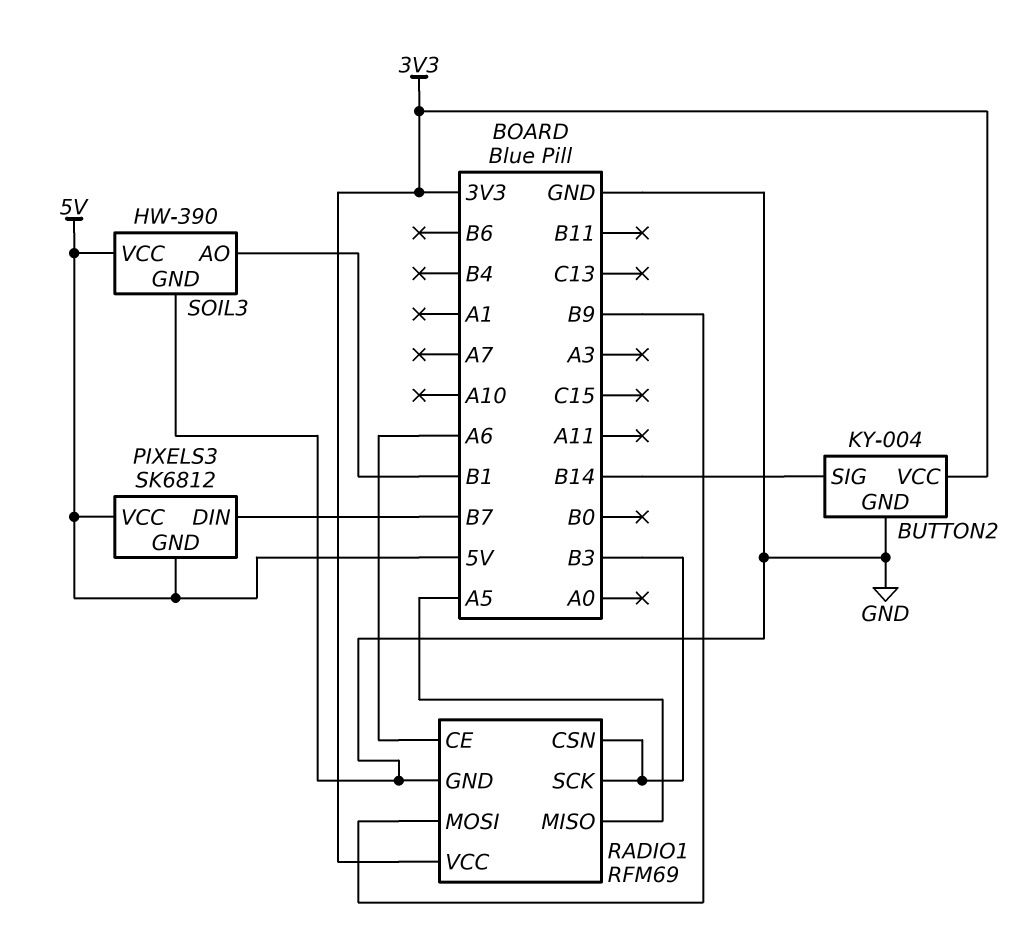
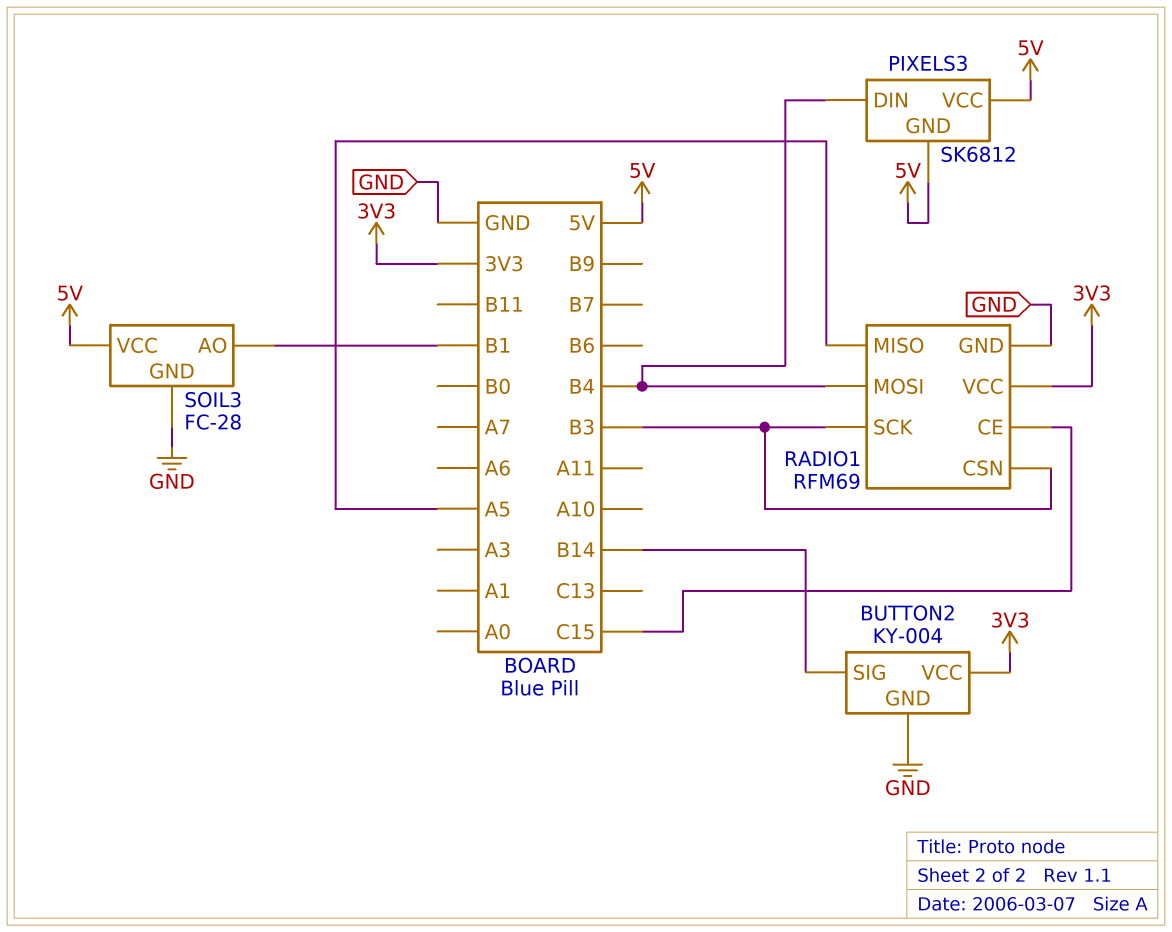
PIXELS3 pin DIN: B7 -> B4
RADIO1 pin CE: A6 -> C15
RADIO1 pin MOSI: B9 -> B4
SOIL3: HW-390 -> FC-28

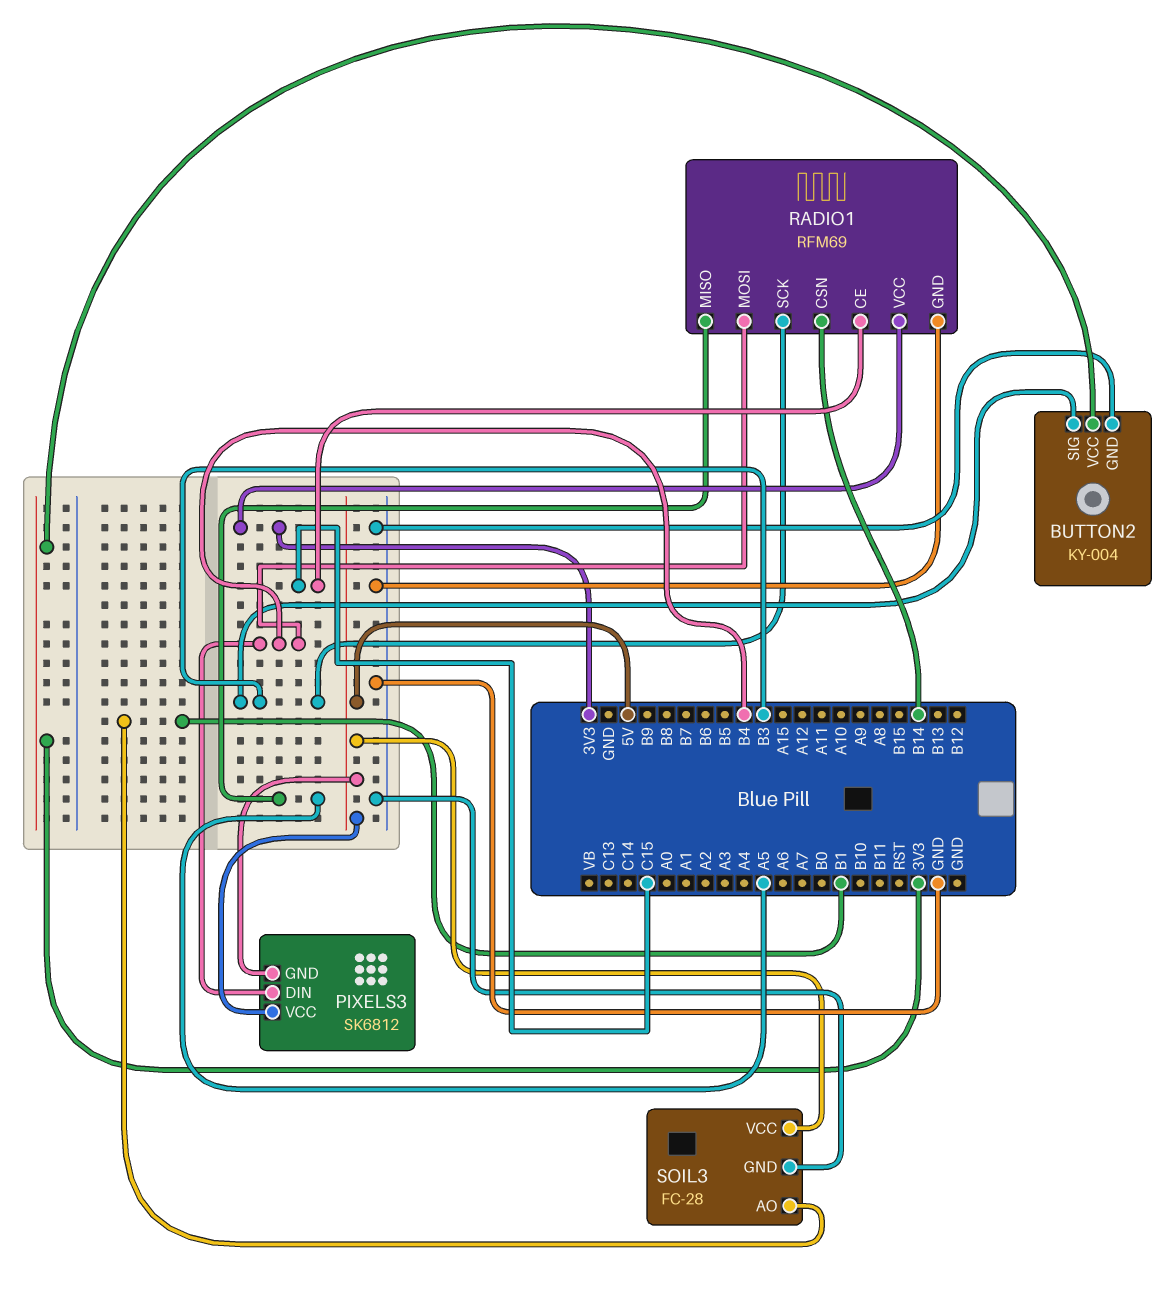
BUTTON2 pin SIG: B14 -> B3
RADIO1 pin CSN: B3 -> B14

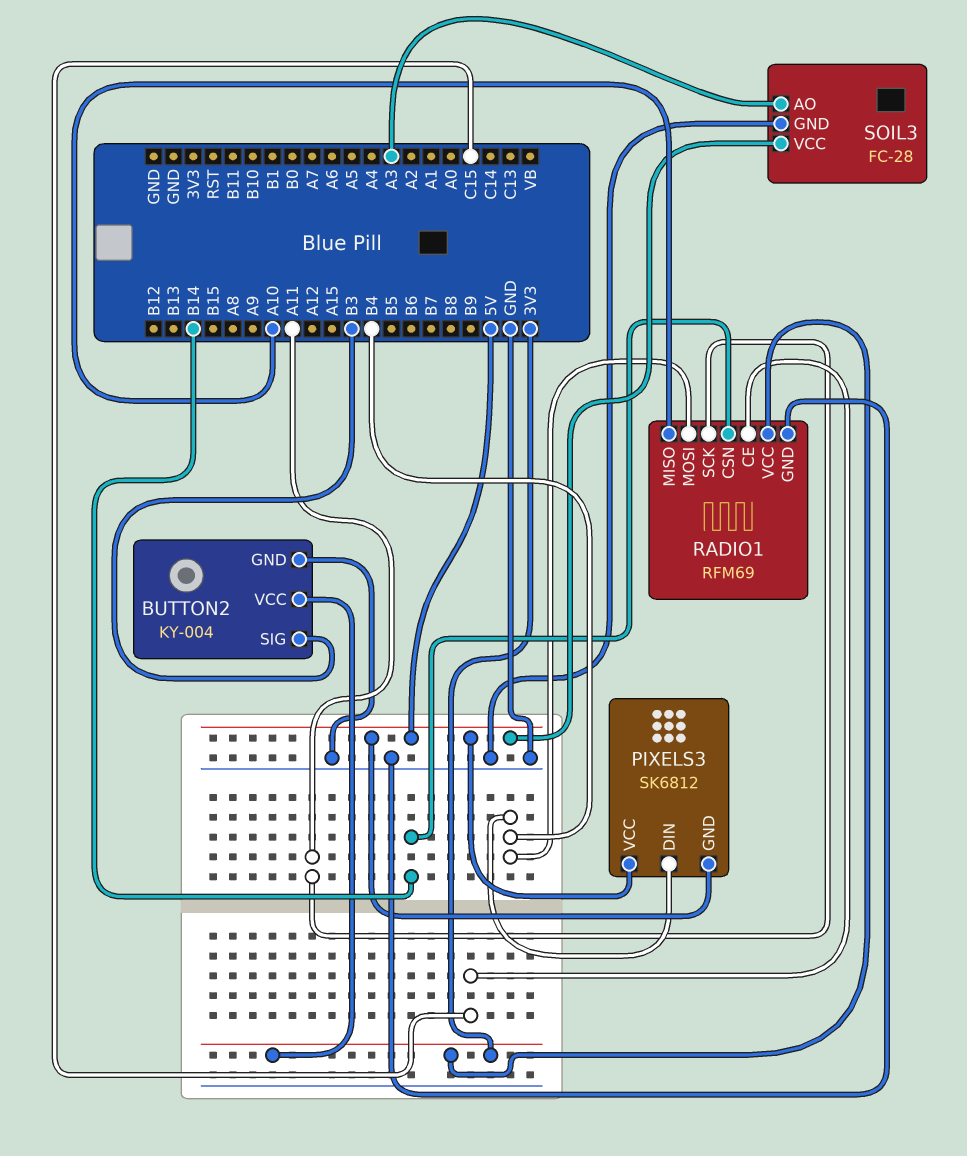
RADIO1 pin MISO: A5 -> A10
RADIO1 pin SCK: B3 -> A11
SOIL3 pin AO: B1 -> A3

